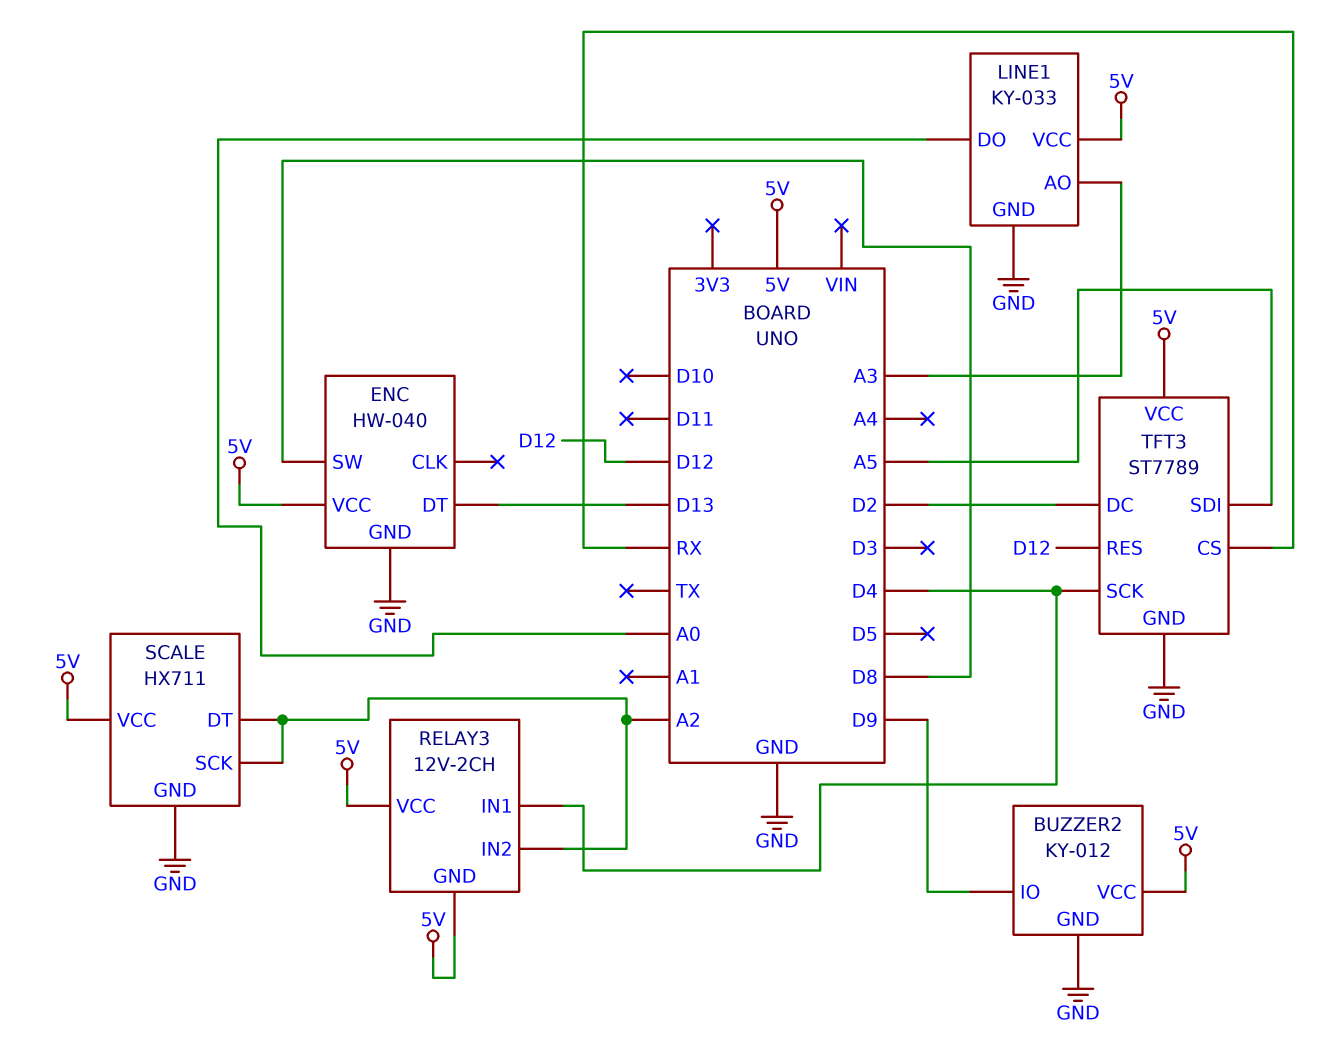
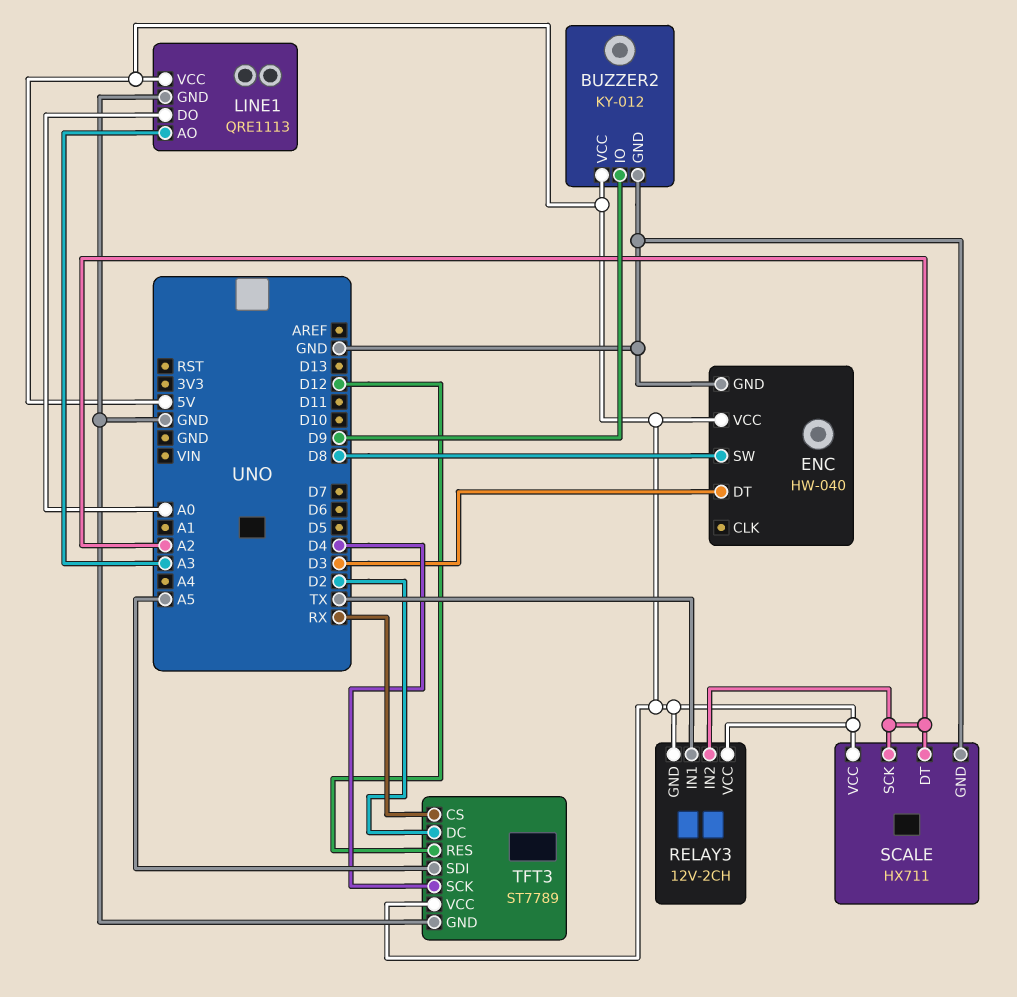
ENC pin DT: D13 -> D3
LINE1: KY-033 -> QRE1113
RELAY3 pin IN1: D4 -> TX

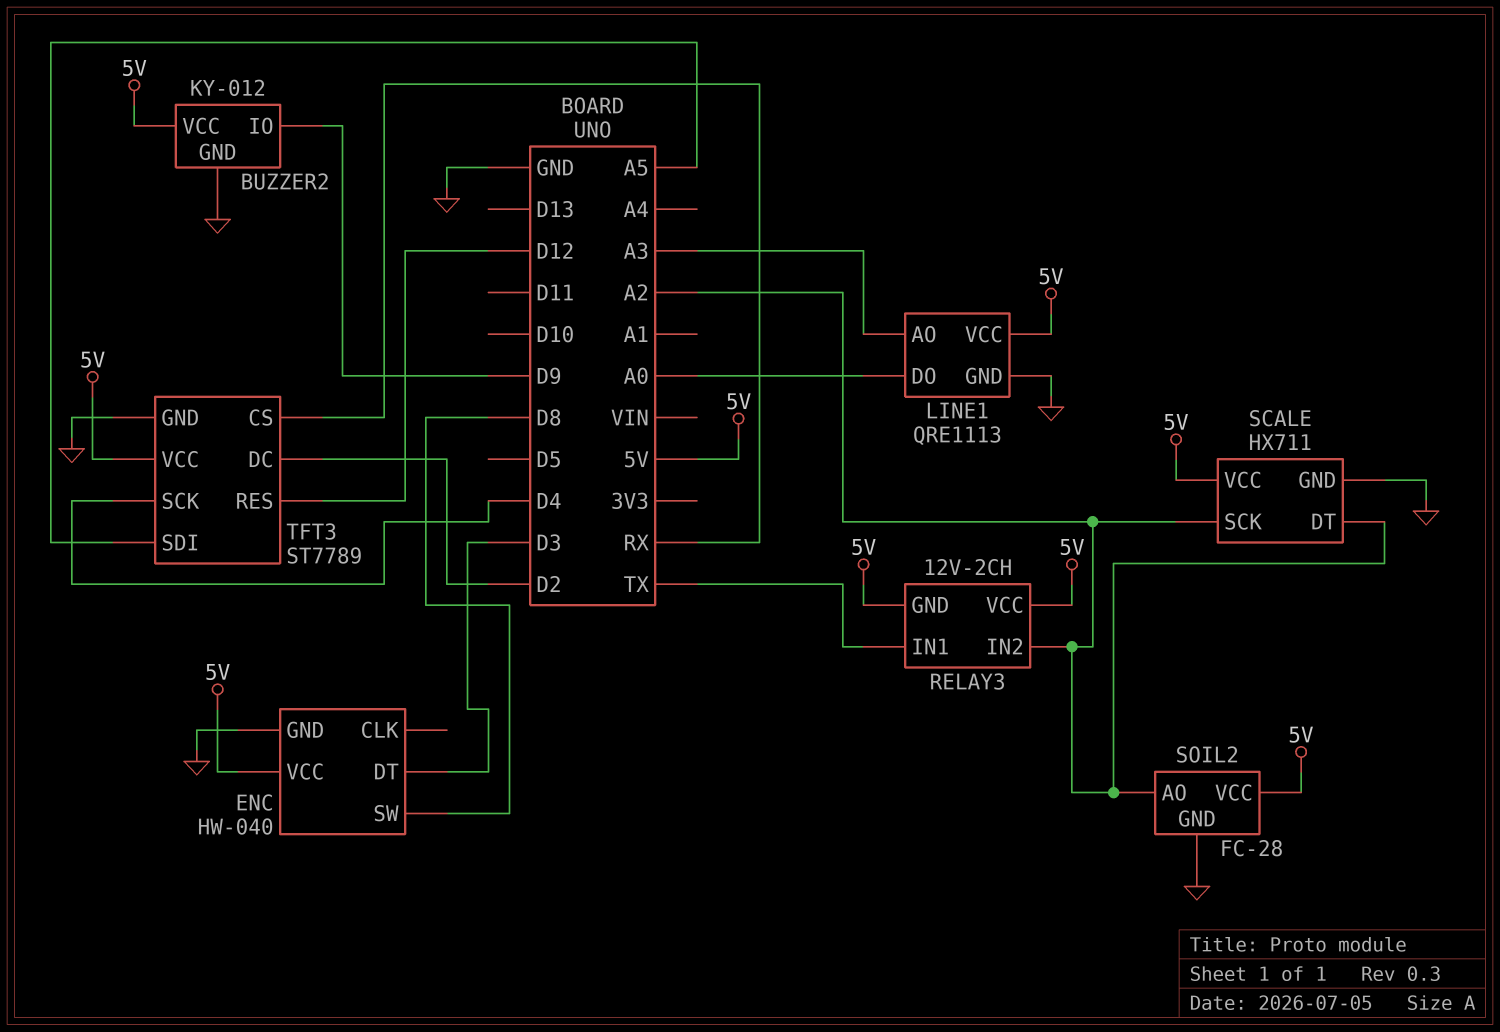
SOIL2: none -> FC-28
SOIL2 pin AO: none -> A2
SOIL2 pin GND: none -> GND
SOIL2 pin VCC: none -> 5V

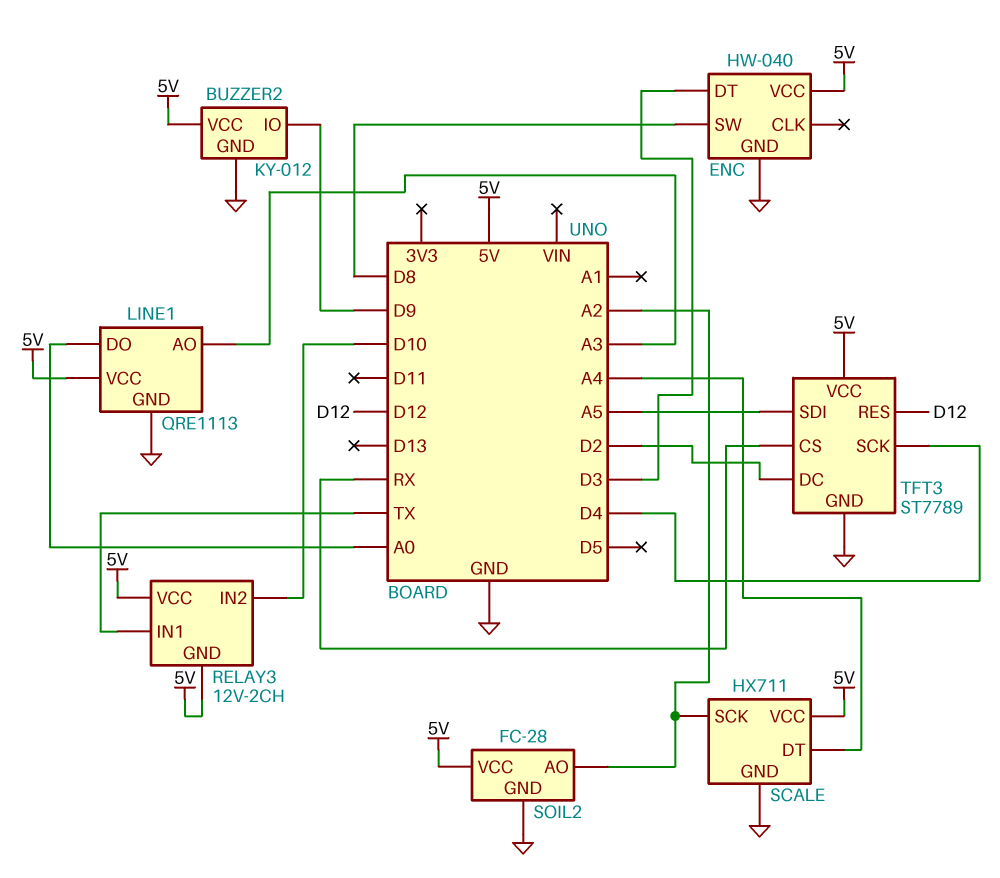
RELAY3 pin IN2: A2 -> D10
SCALE pin DT: A2 -> A4

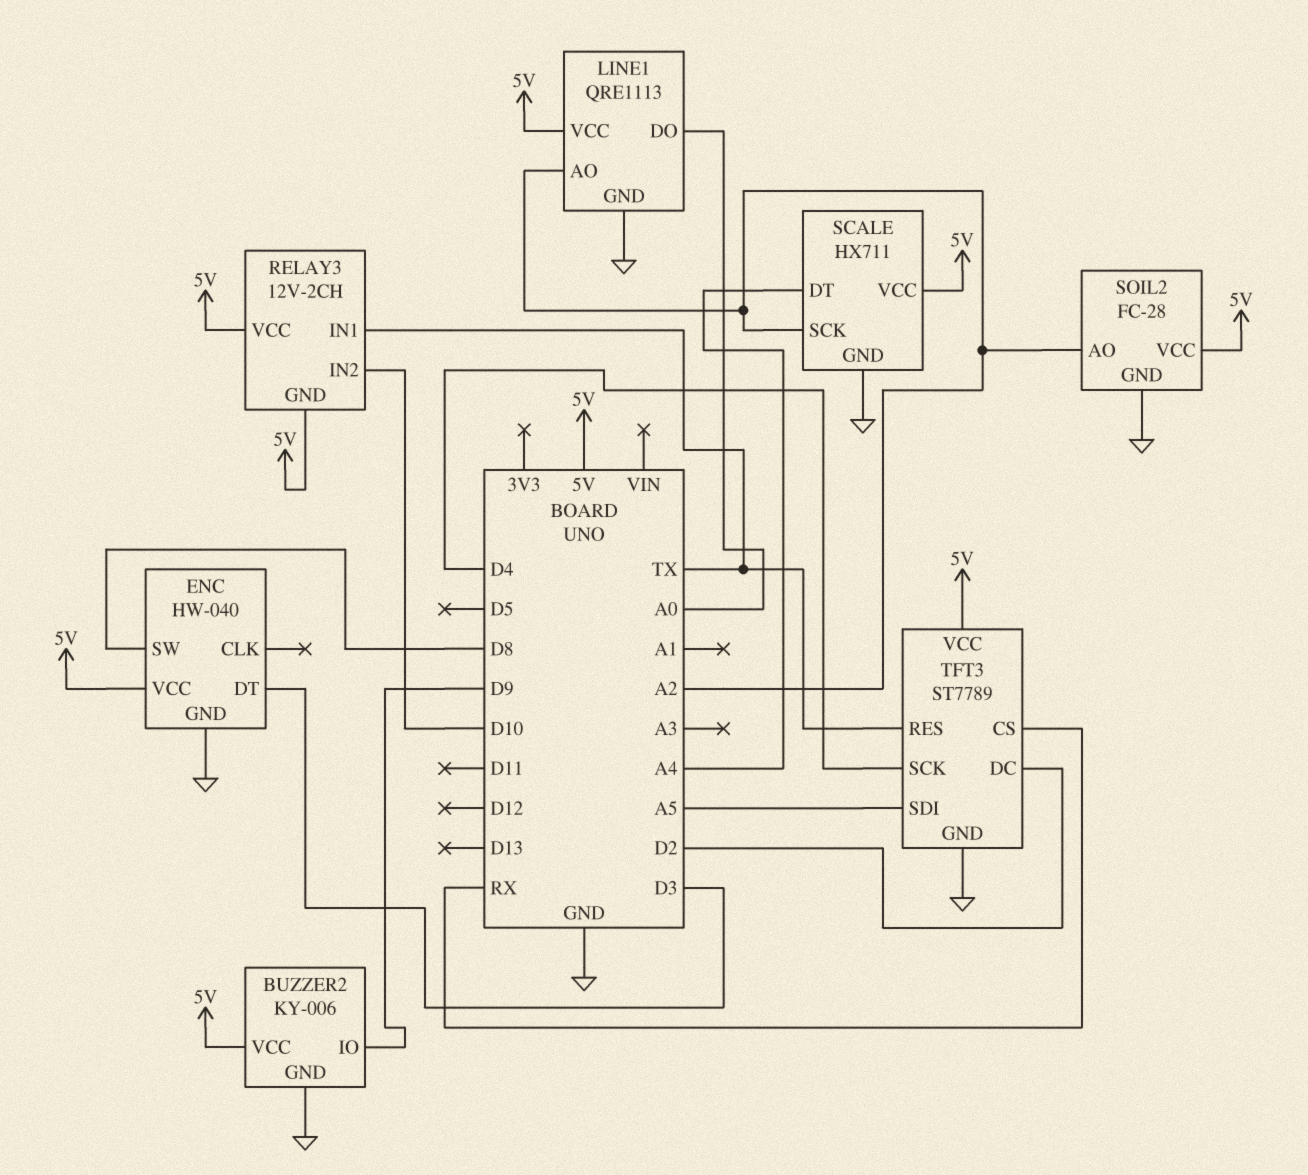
BUZZER2: KY-012 -> KY-006
LINE1 pin AO: A3 -> A2
TFT3 pin RES: D12 -> TX

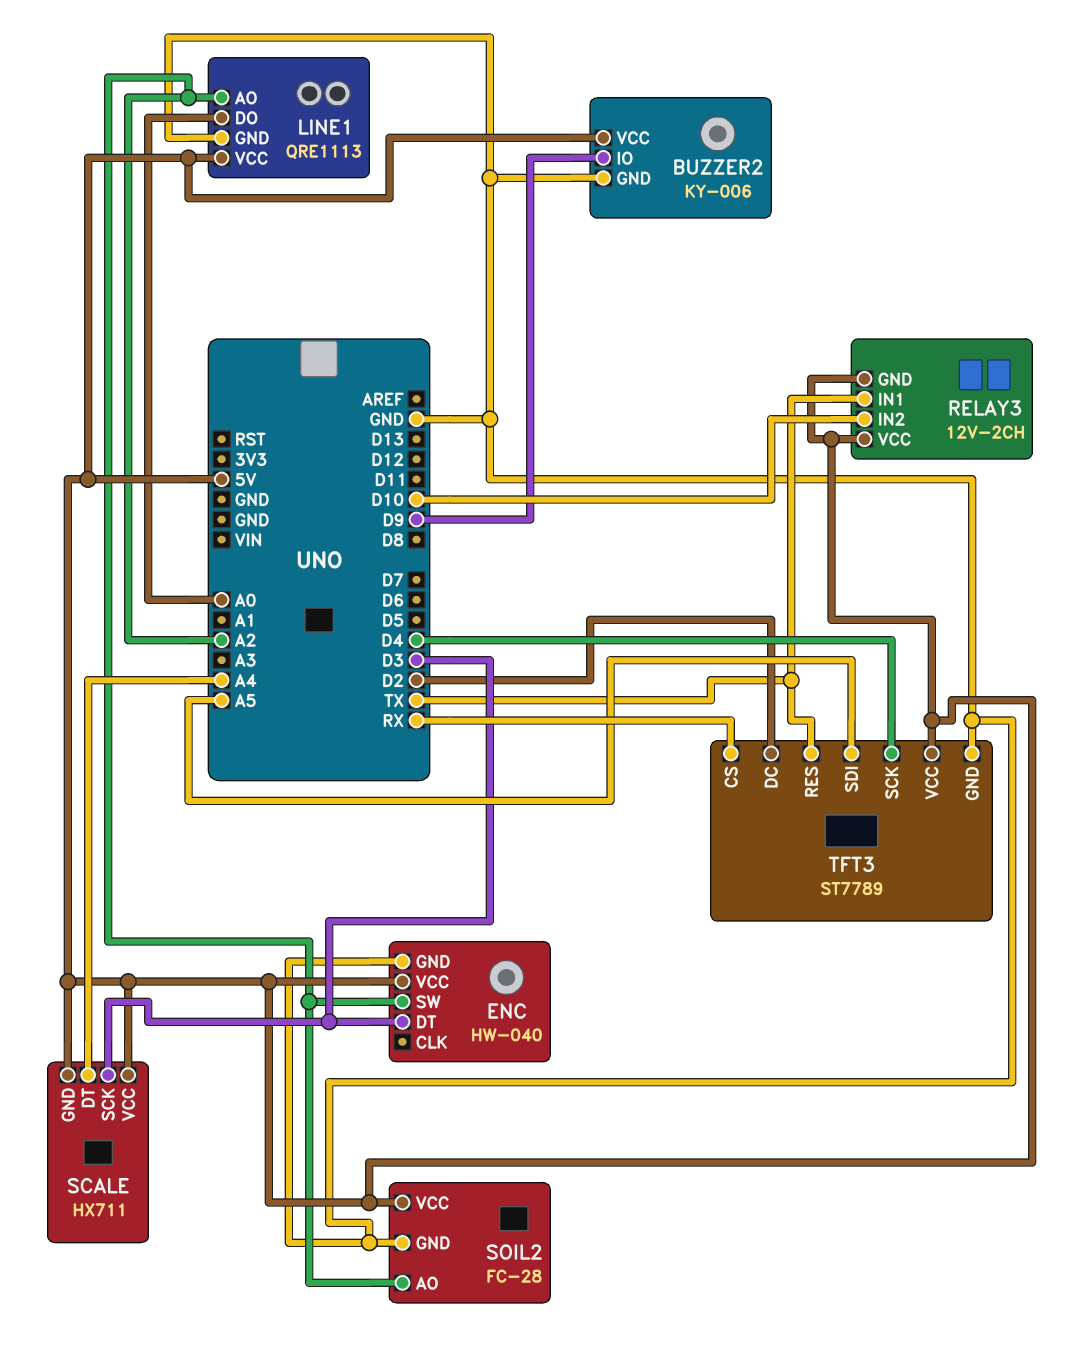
ENC pin SW: D8 -> A2
SCALE pin GND: GND -> 5V
SCALE pin SCK: A2 -> D3

